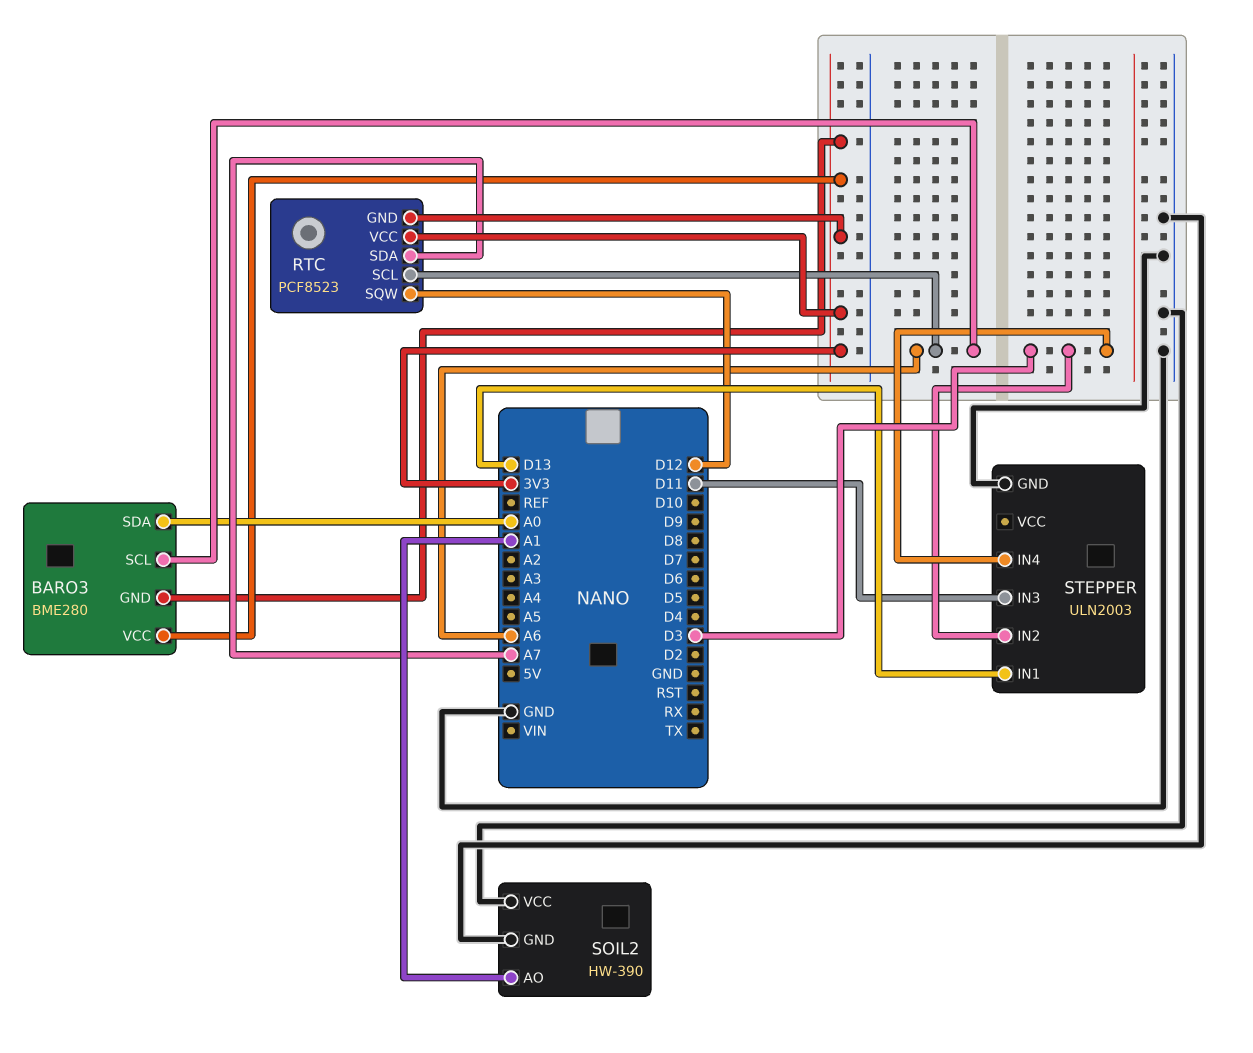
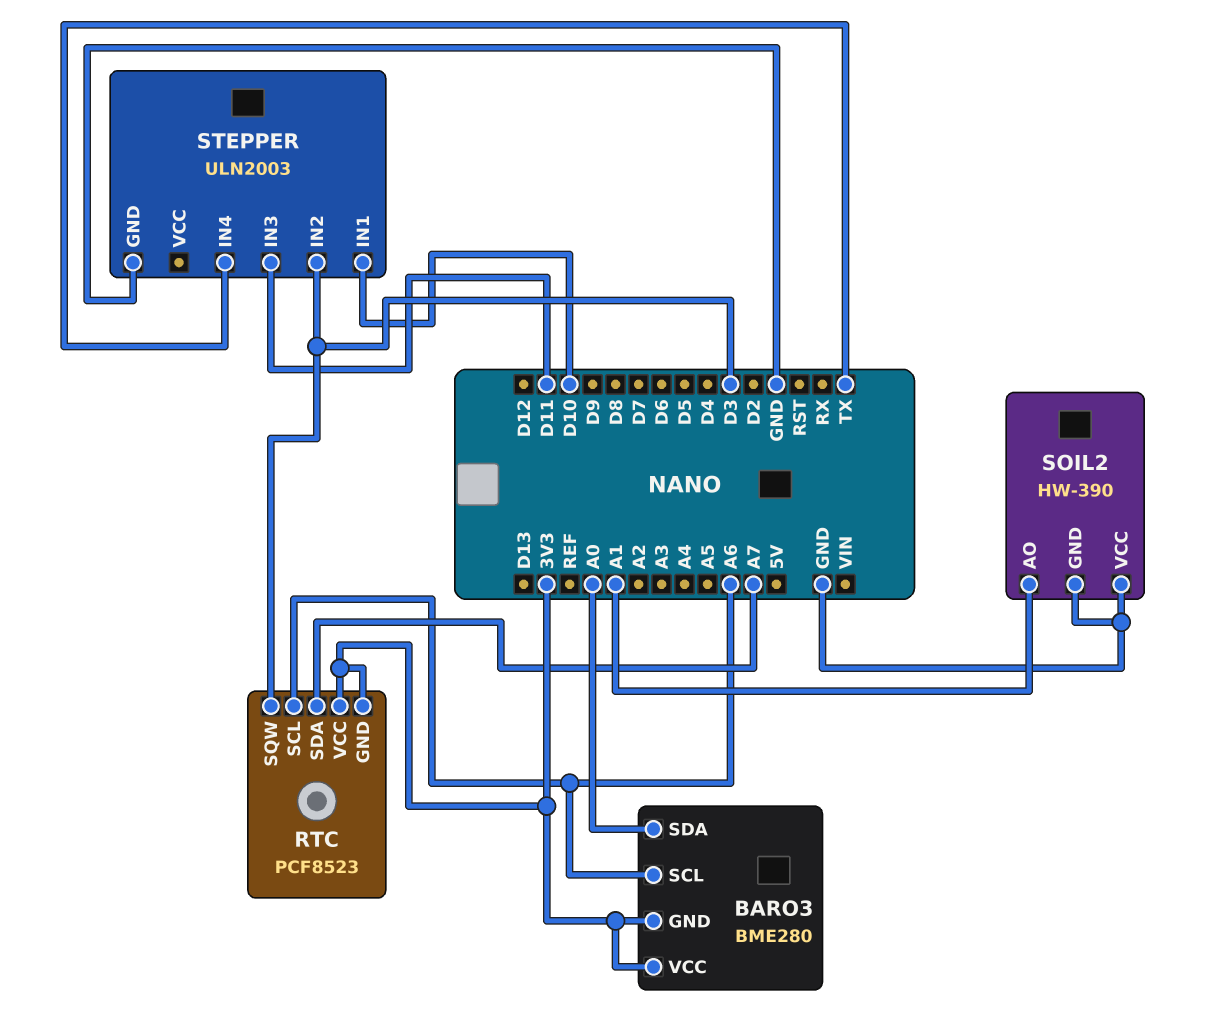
RTC pin SQW: D12 -> D3
STEPPER pin IN1: D13 -> D10
STEPPER pin IN4: D3 -> TX

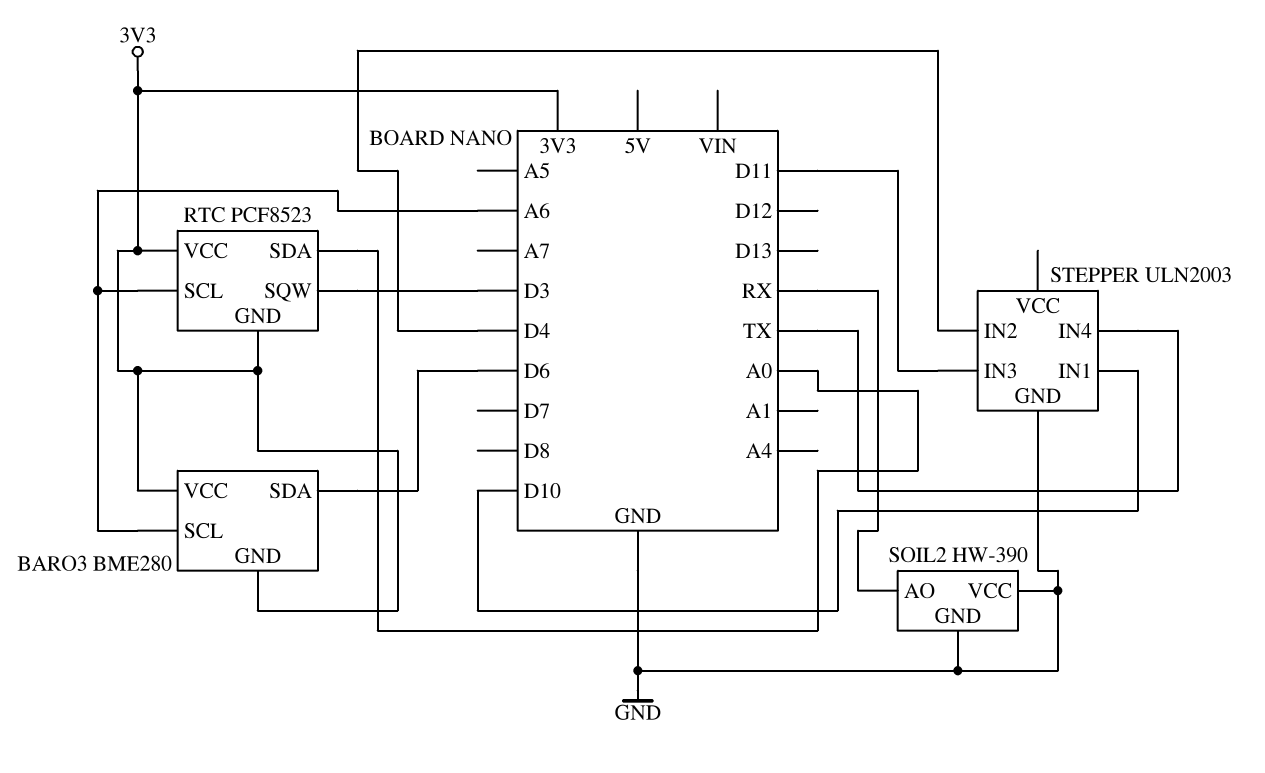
BARO3 pin SDA: A0 -> D6
RTC pin SDA: A7 -> A0
SOIL2 pin AO: A1 -> RX
STEPPER pin IN2: D3 -> D4

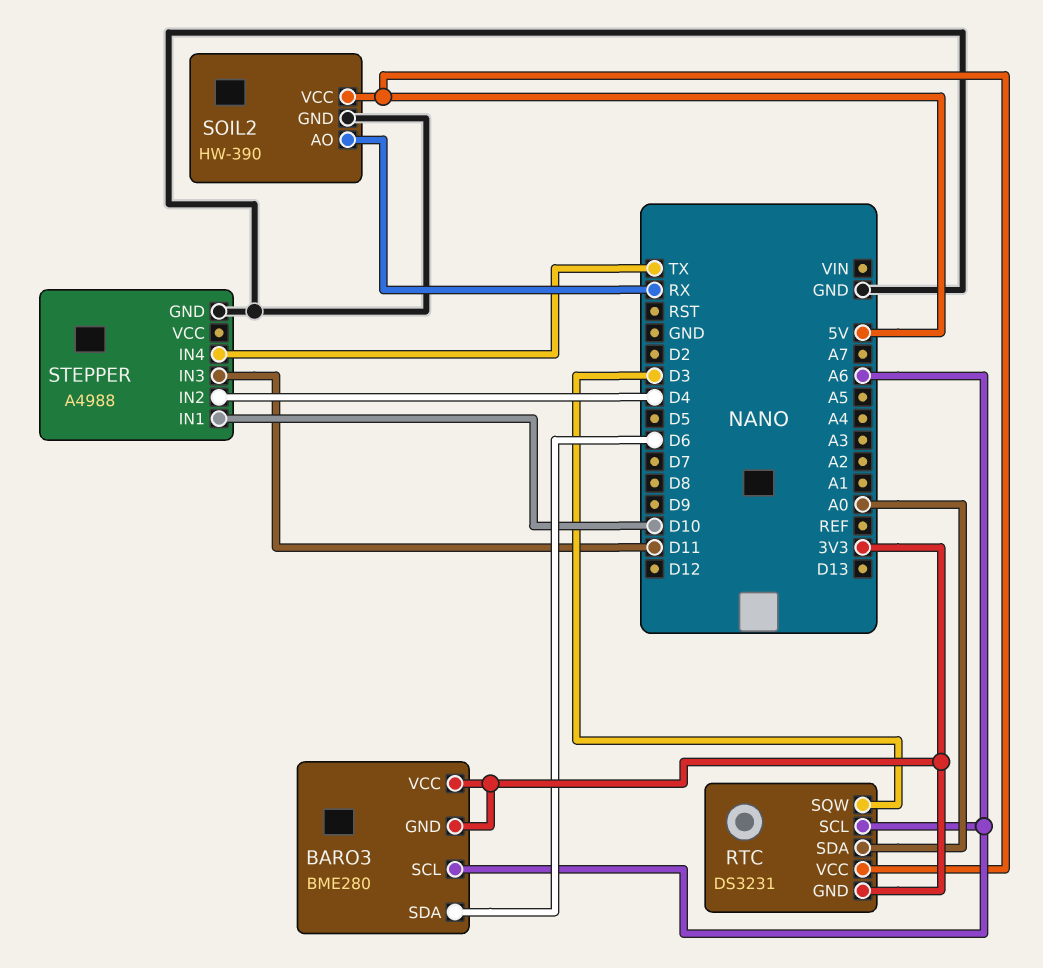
RTC: PCF8523 -> DS3231
RTC pin VCC: 3V3 -> 5V
SOIL2 pin VCC: GND -> 5V
STEPPER: ULN2003 -> A4988

